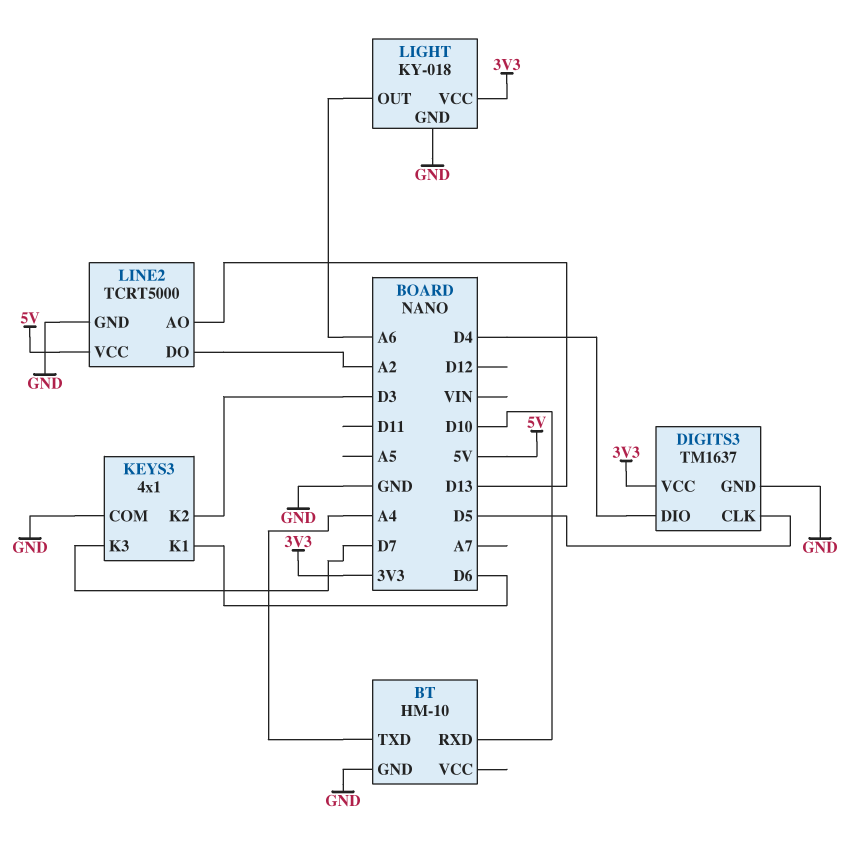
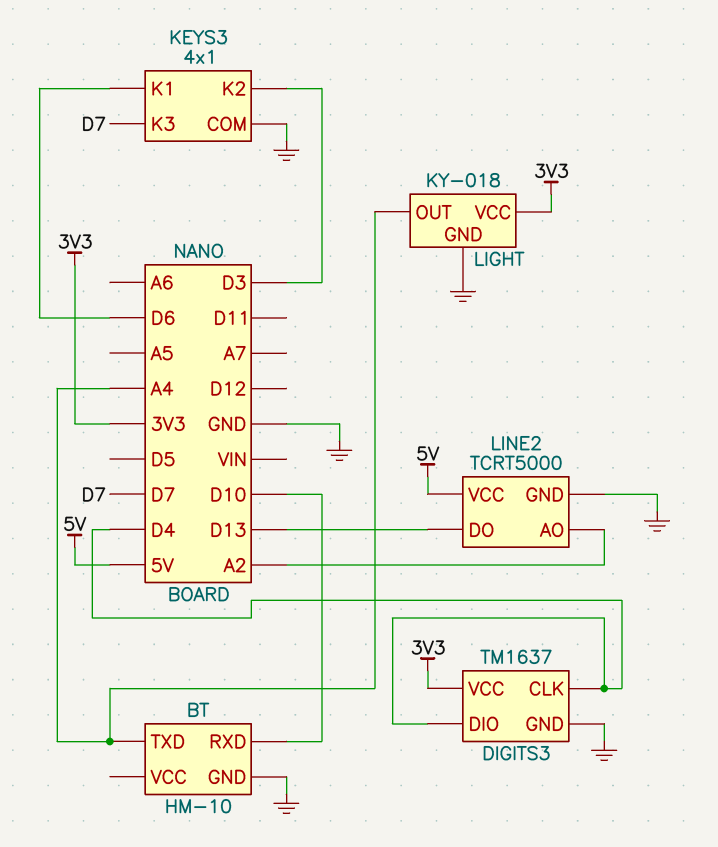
DIGITS3 pin CLK: D5 -> D4
LIGHT pin OUT: A6 -> A4
LINE2 pin AO: D13 -> A2
LINE2 pin DO: A2 -> D13

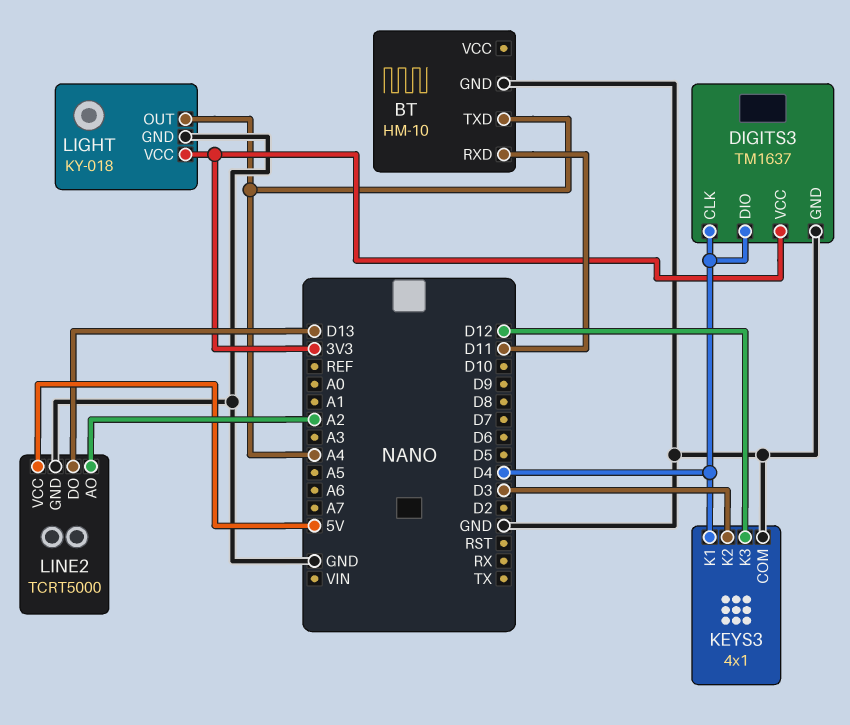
BT pin RXD: D10 -> D11
KEYS3 pin K1: D6 -> D4
KEYS3 pin K3: D7 -> D12

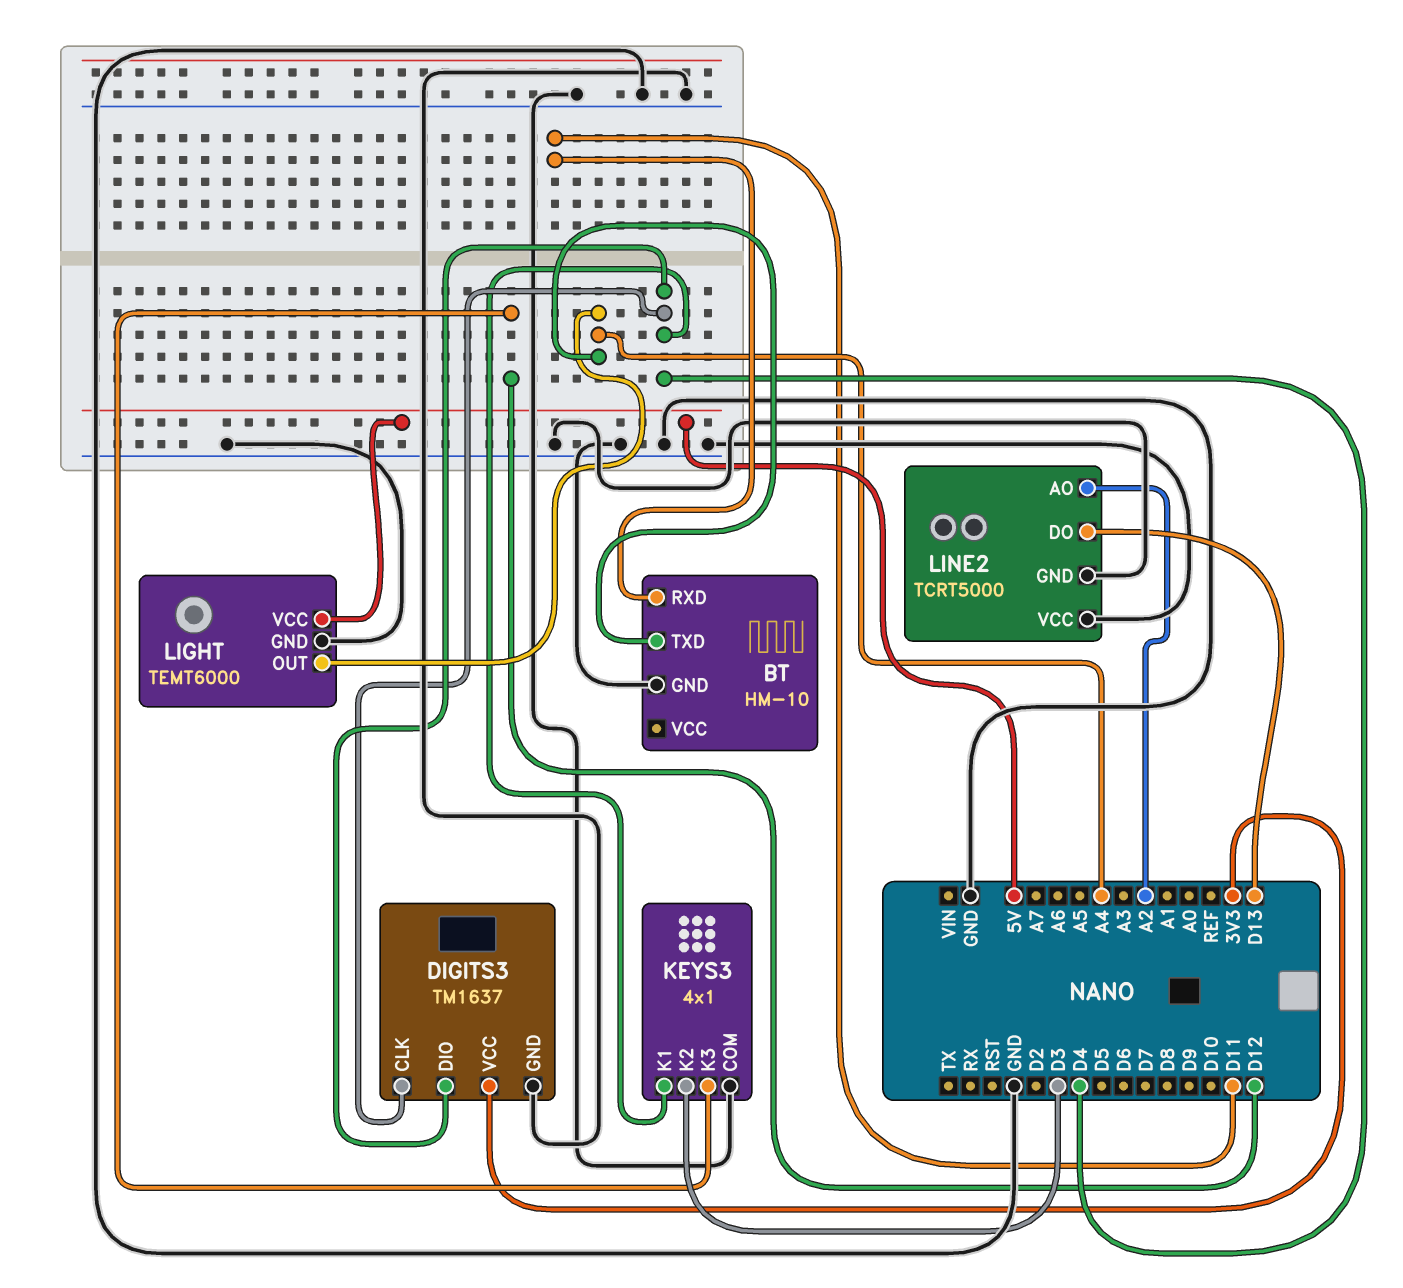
LIGHT: KY-018 -> TEMT6000
LIGHT pin VCC: 3V3 -> 5V
LINE2 pin VCC: 5V -> GND

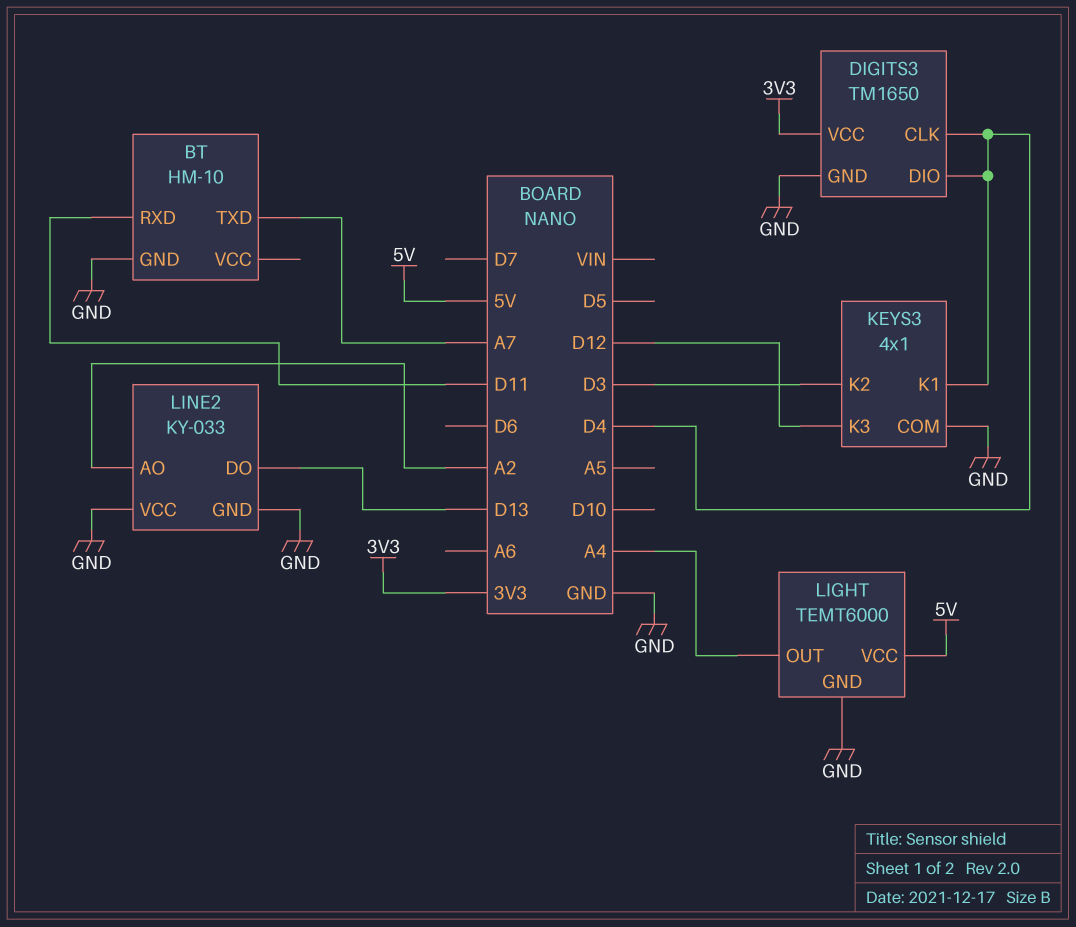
BT pin TXD: A4 -> A7
DIGITS3: TM1637 -> TM1650
LINE2: TCRT5000 -> KY-033

